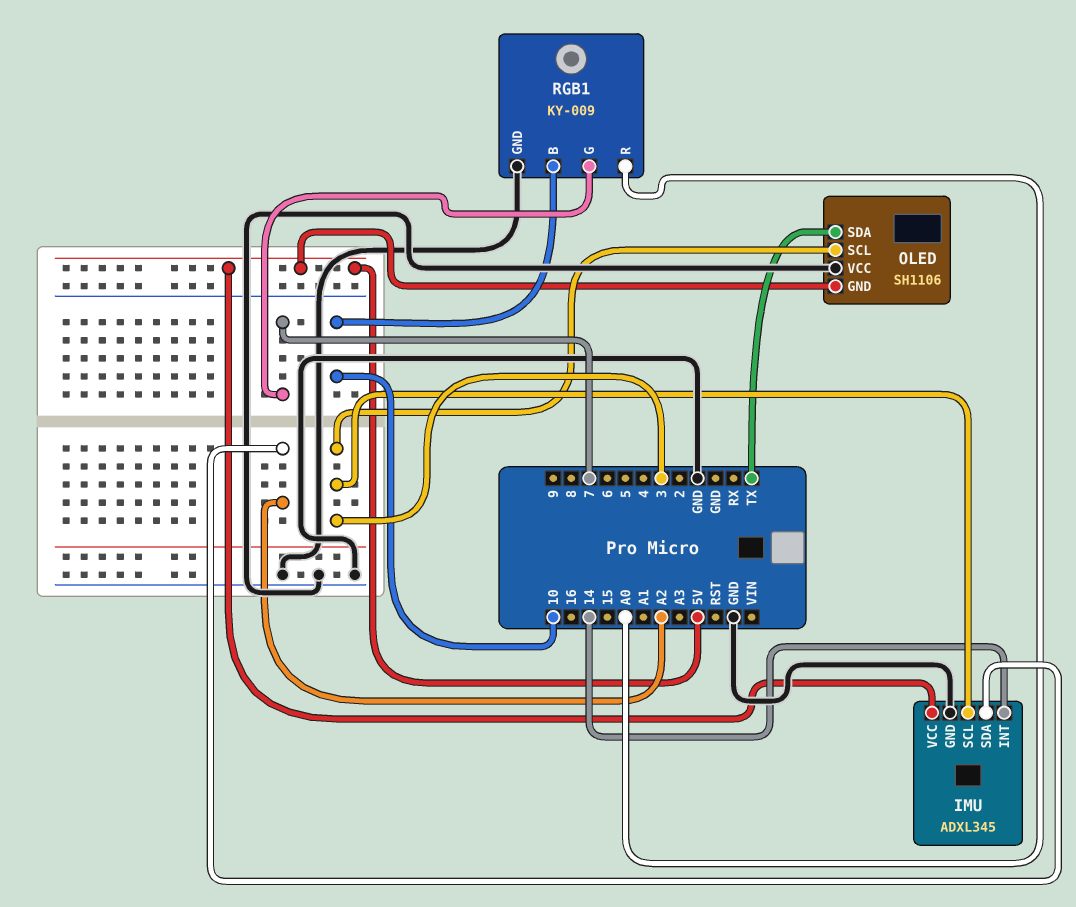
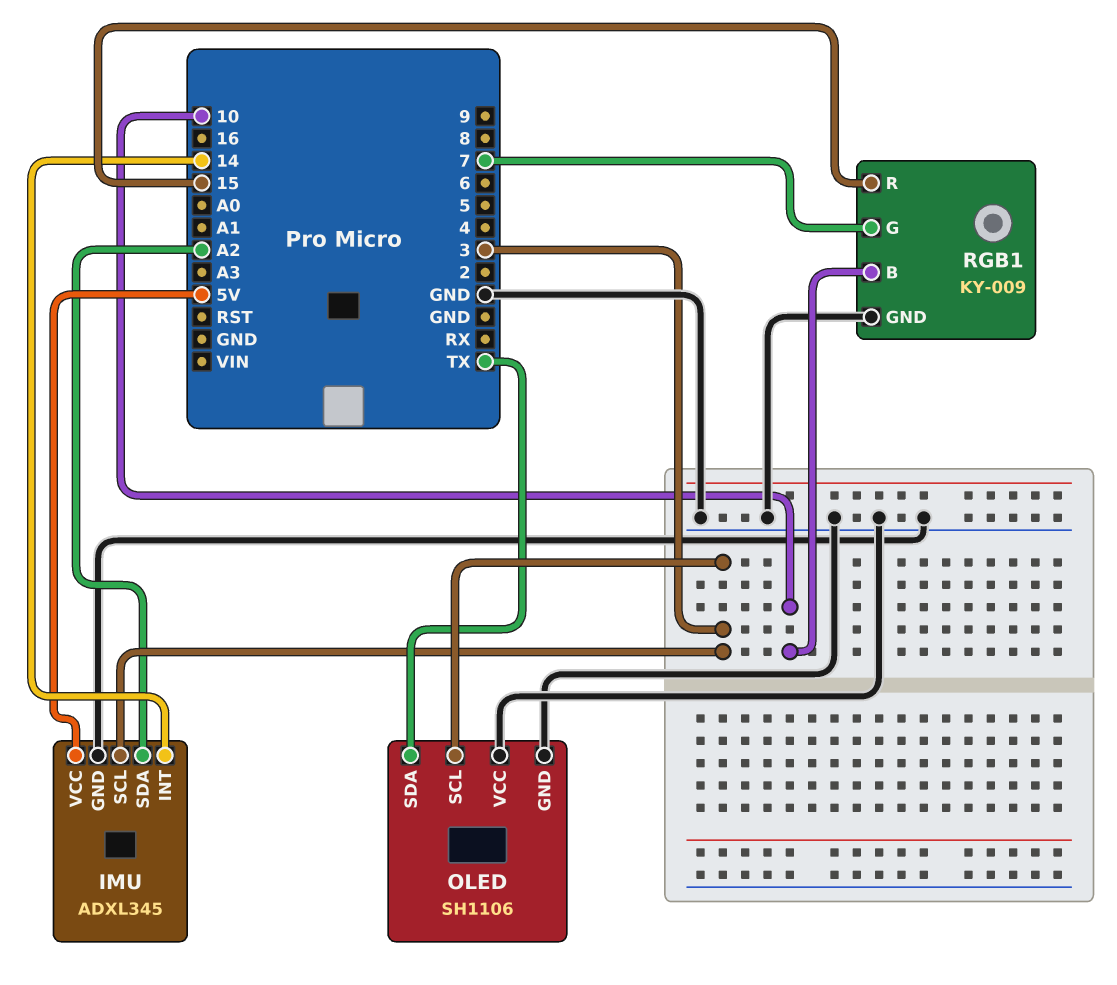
OLED pin GND: 5V -> GND
RGB1 pin R: A0 -> 15

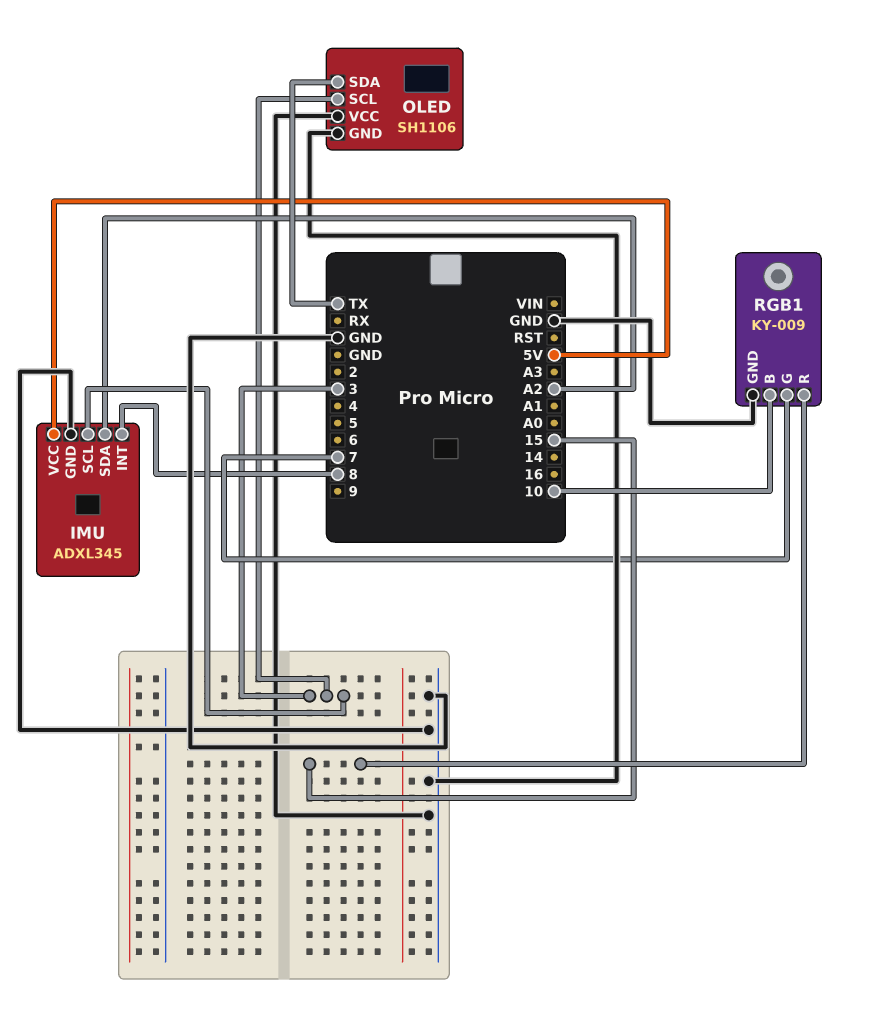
IMU pin INT: 14 -> 8

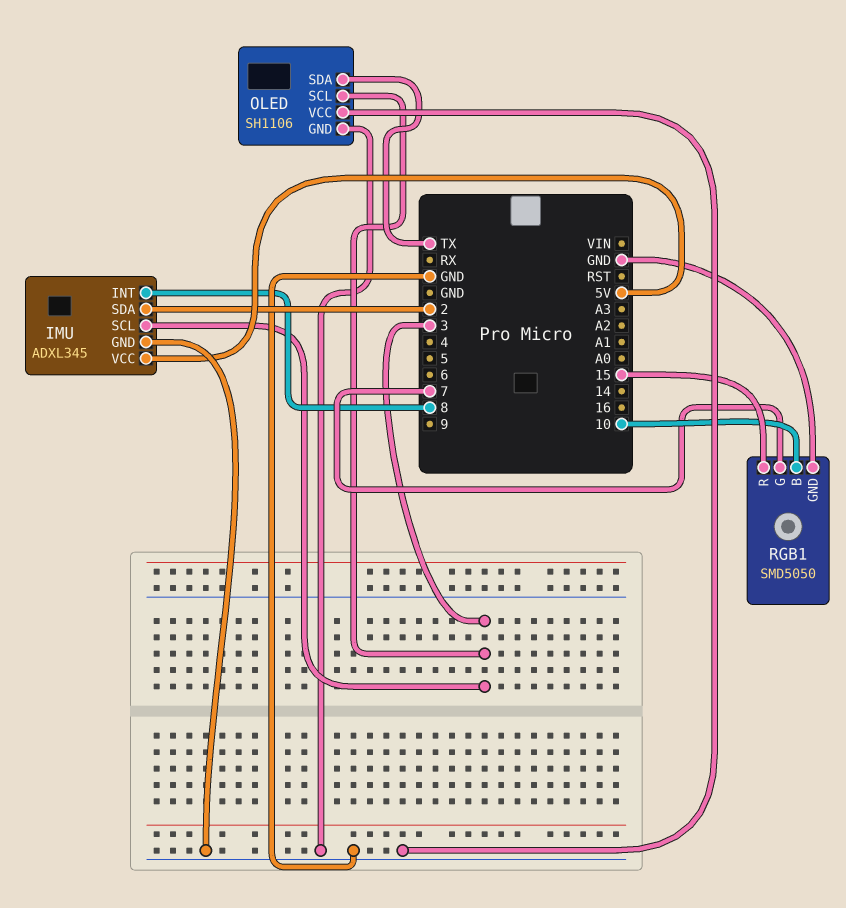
IMU pin SDA: A2 -> 2
RGB1: KY-009 -> SMD5050

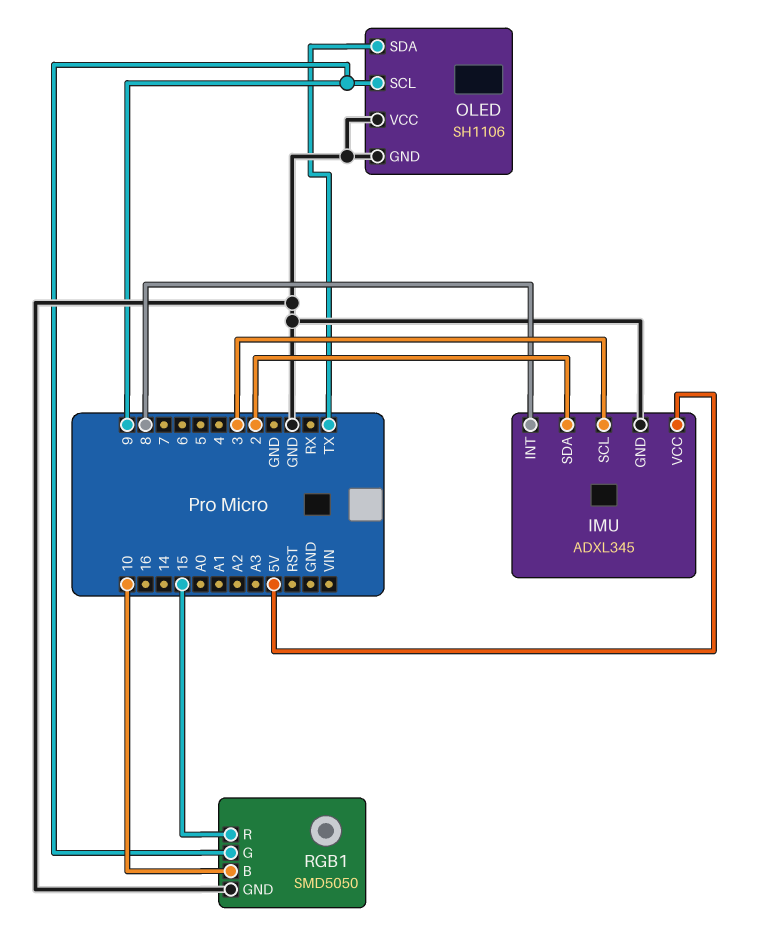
OLED pin SCL: 3 -> 9
RGB1 pin G: 7 -> 9

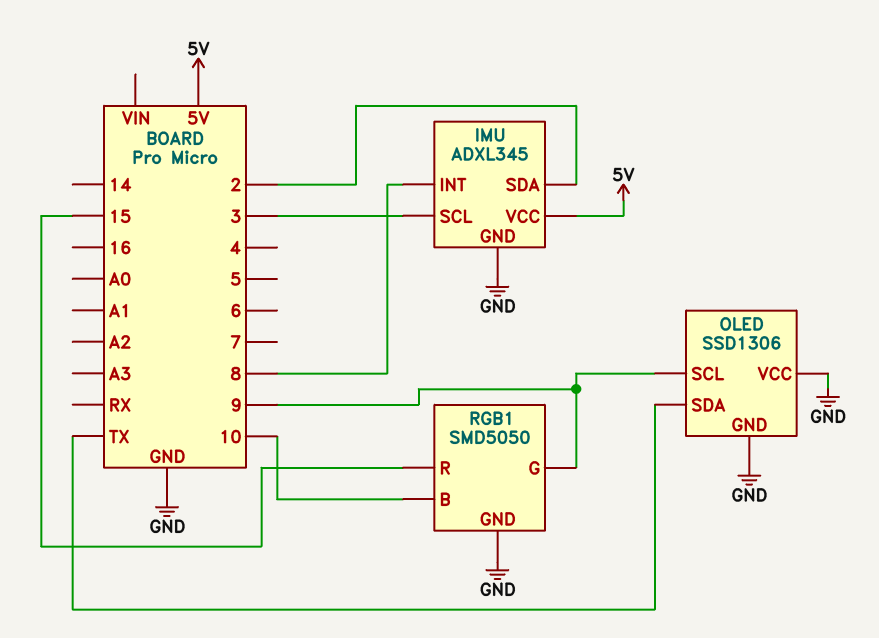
OLED: SH1106 -> SSD1306

